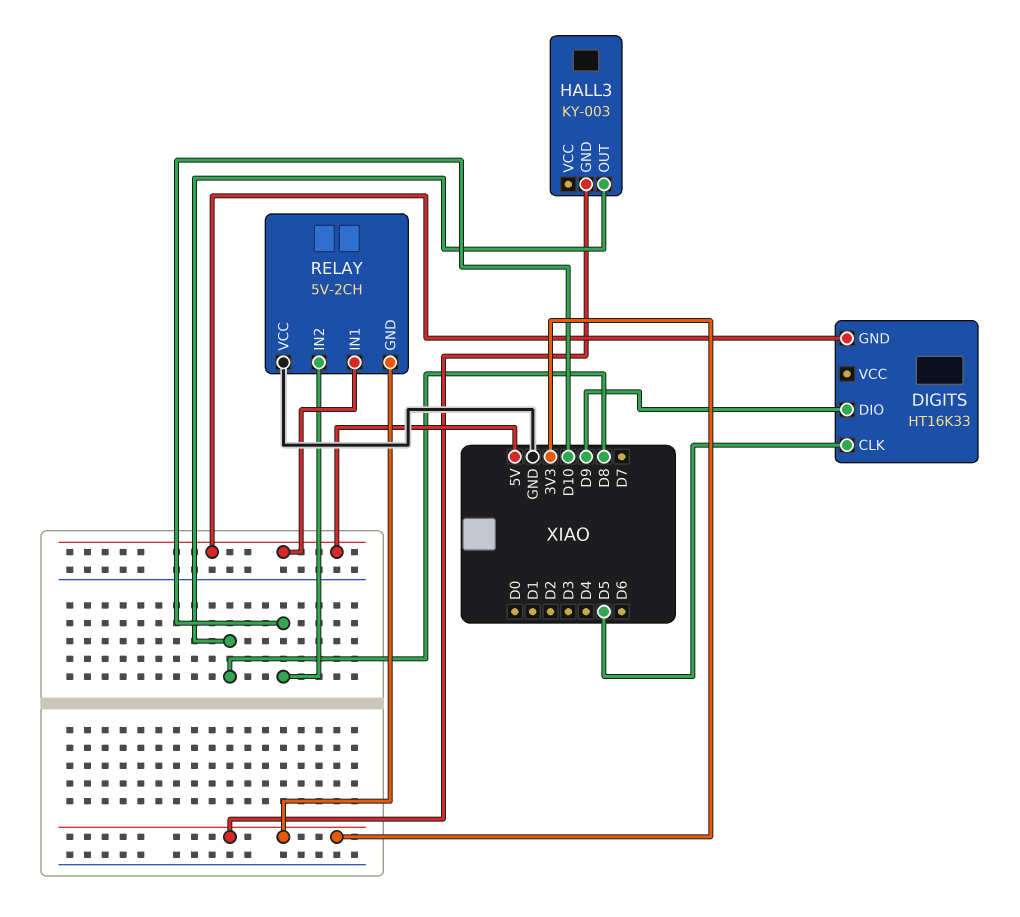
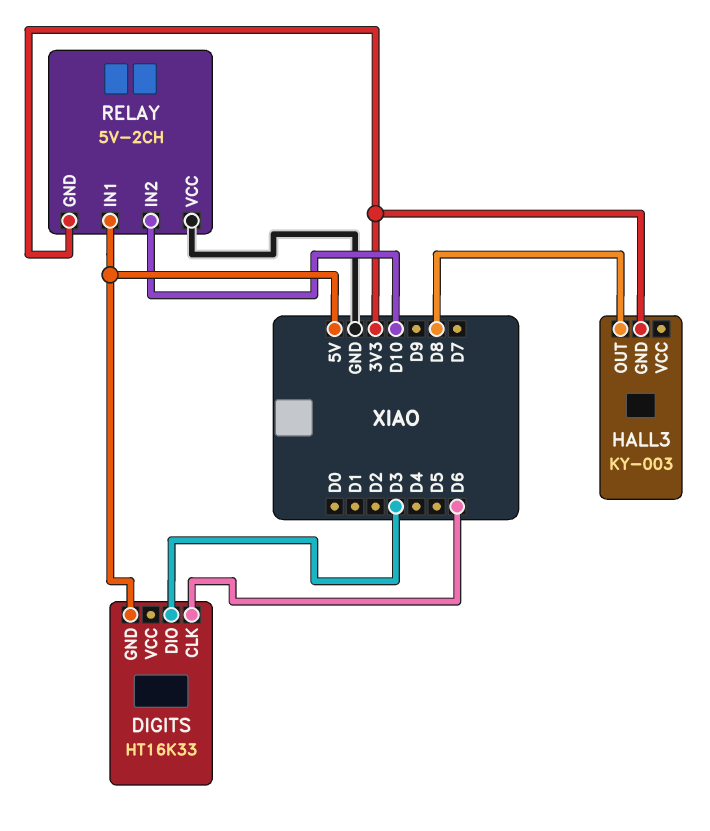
DIGITS pin CLK: D5 -> D6
DIGITS pin DIO: D9 -> D3

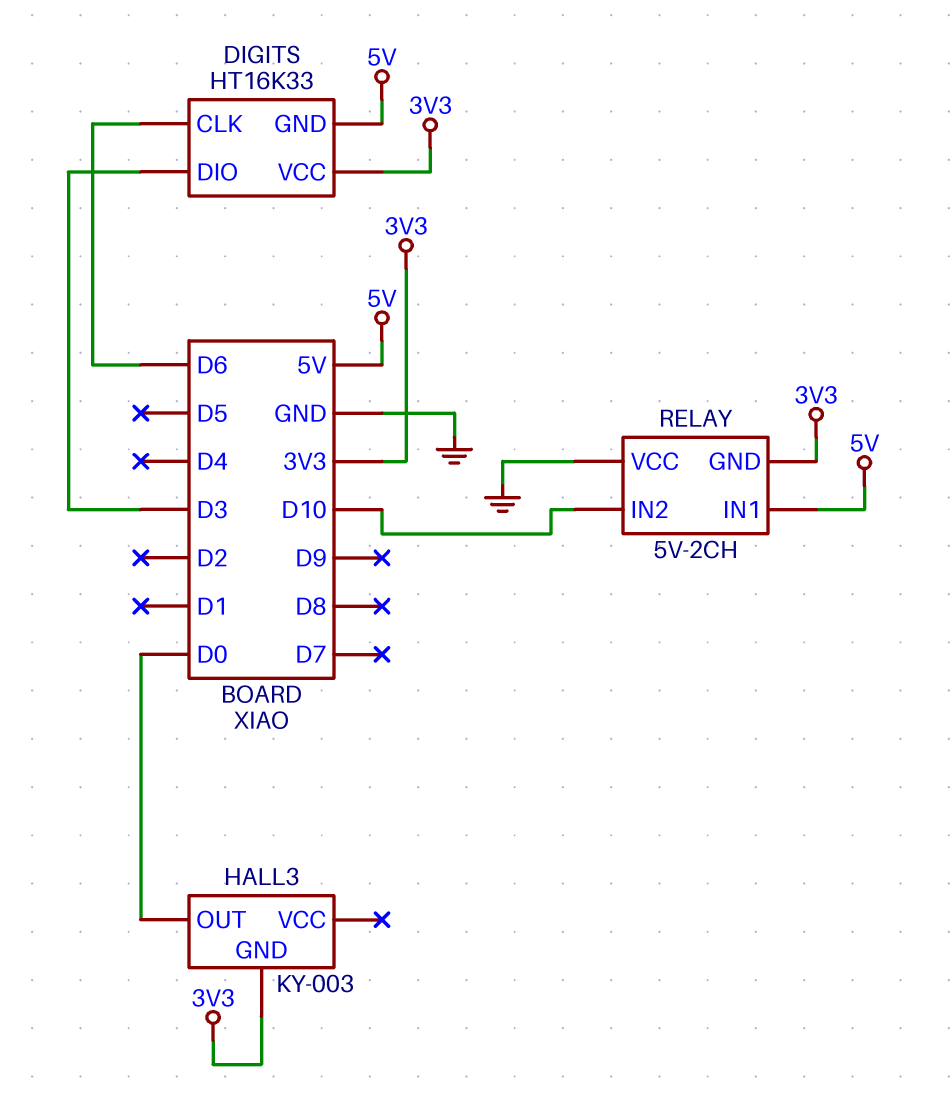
DIGITS pin VCC: none -> 3V3
HALL3 pin OUT: D8 -> D0

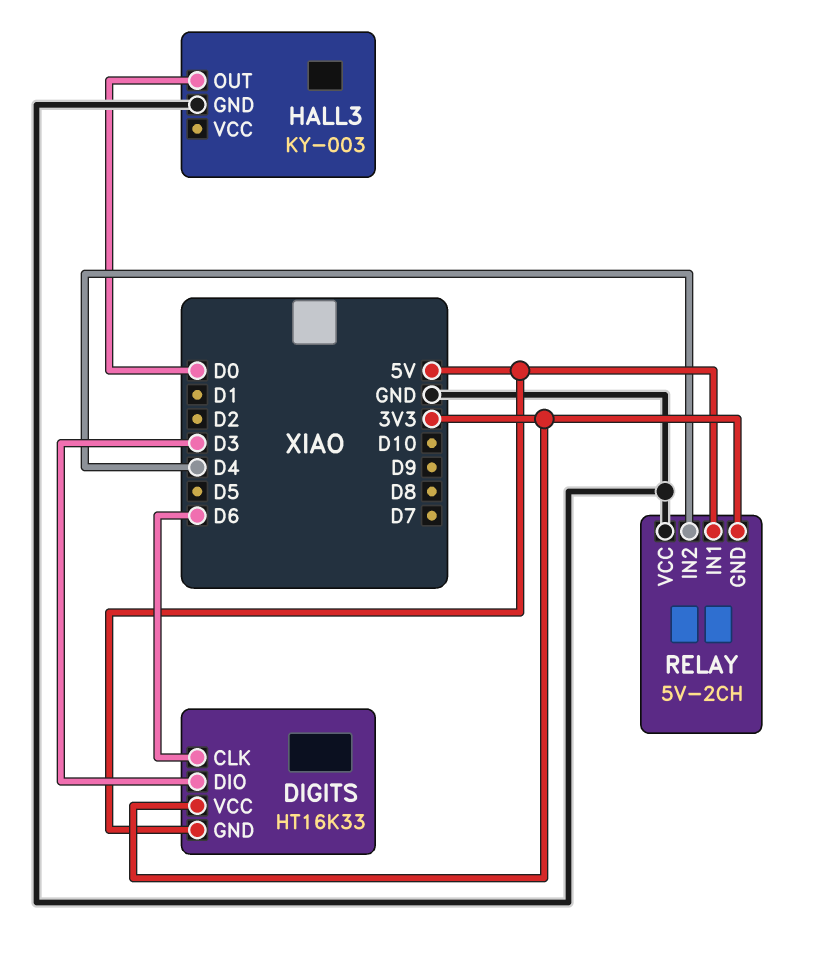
HALL3 pin GND: 3V3 -> GND
RELAY pin IN2: D10 -> D4

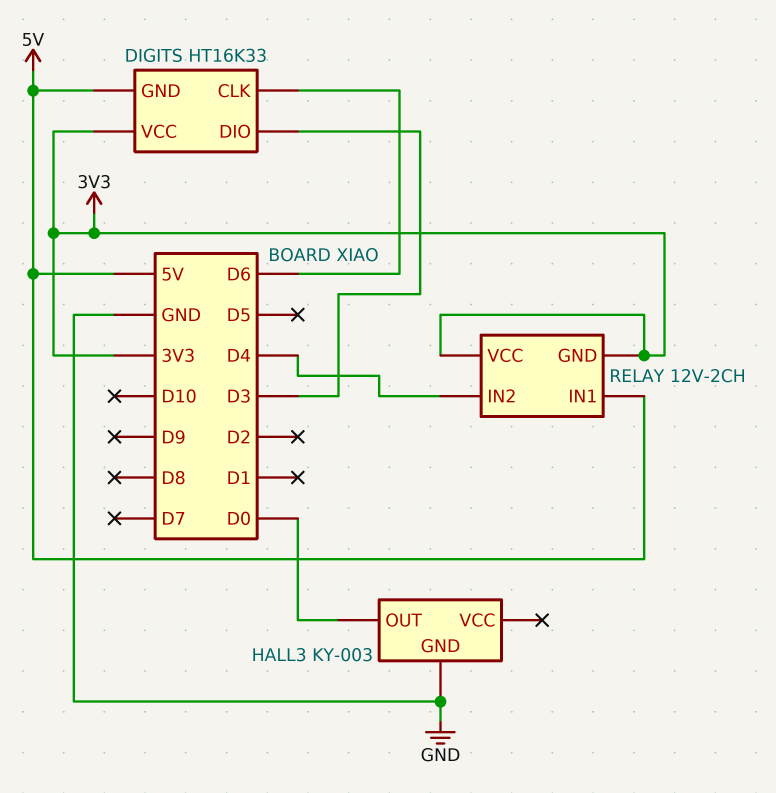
RELAY: 5V-2CH -> 12V-2CH
RELAY pin VCC: GND -> 3V3

